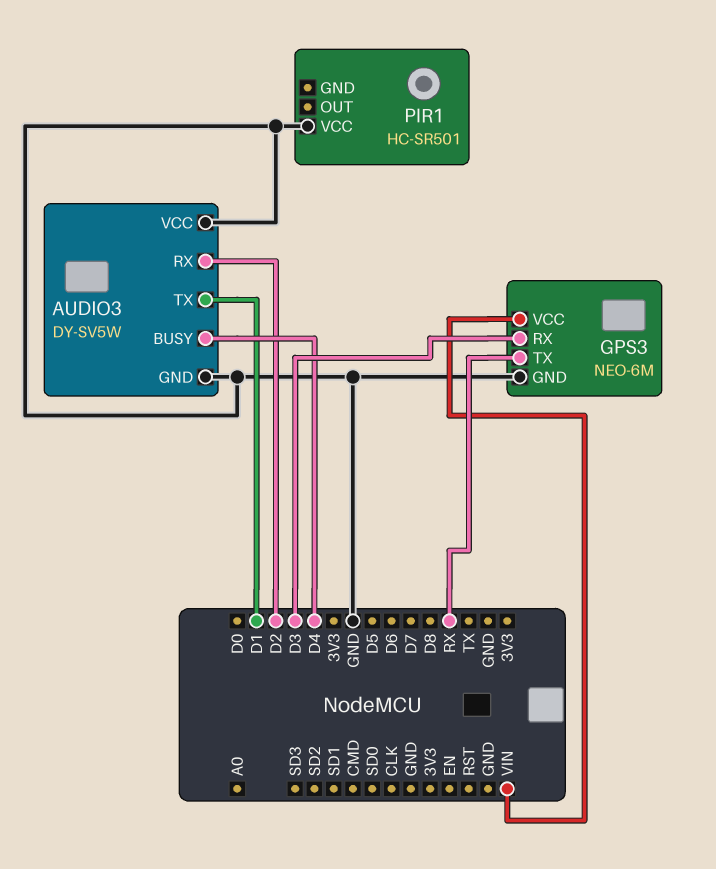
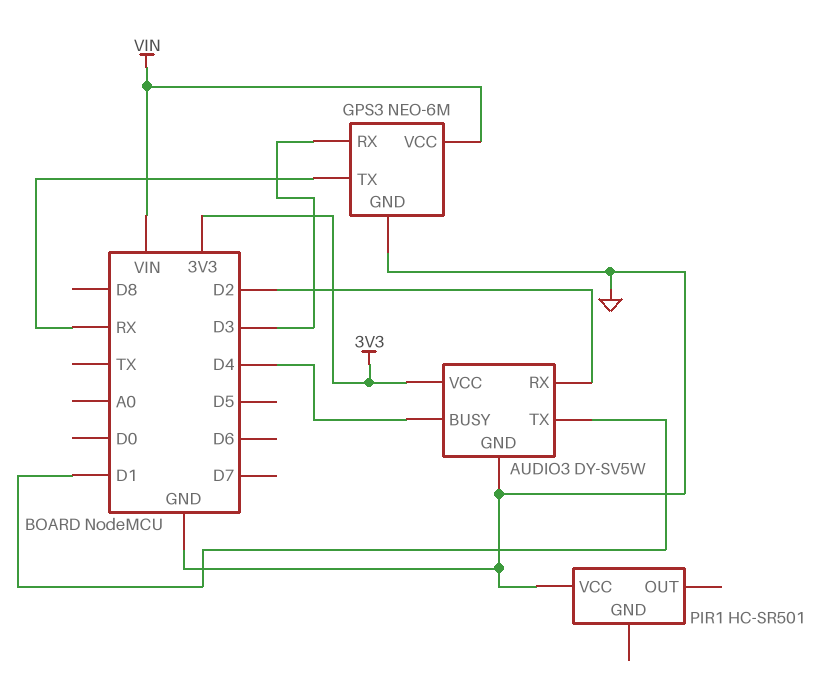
AUDIO3 pin VCC: GND -> 3V3

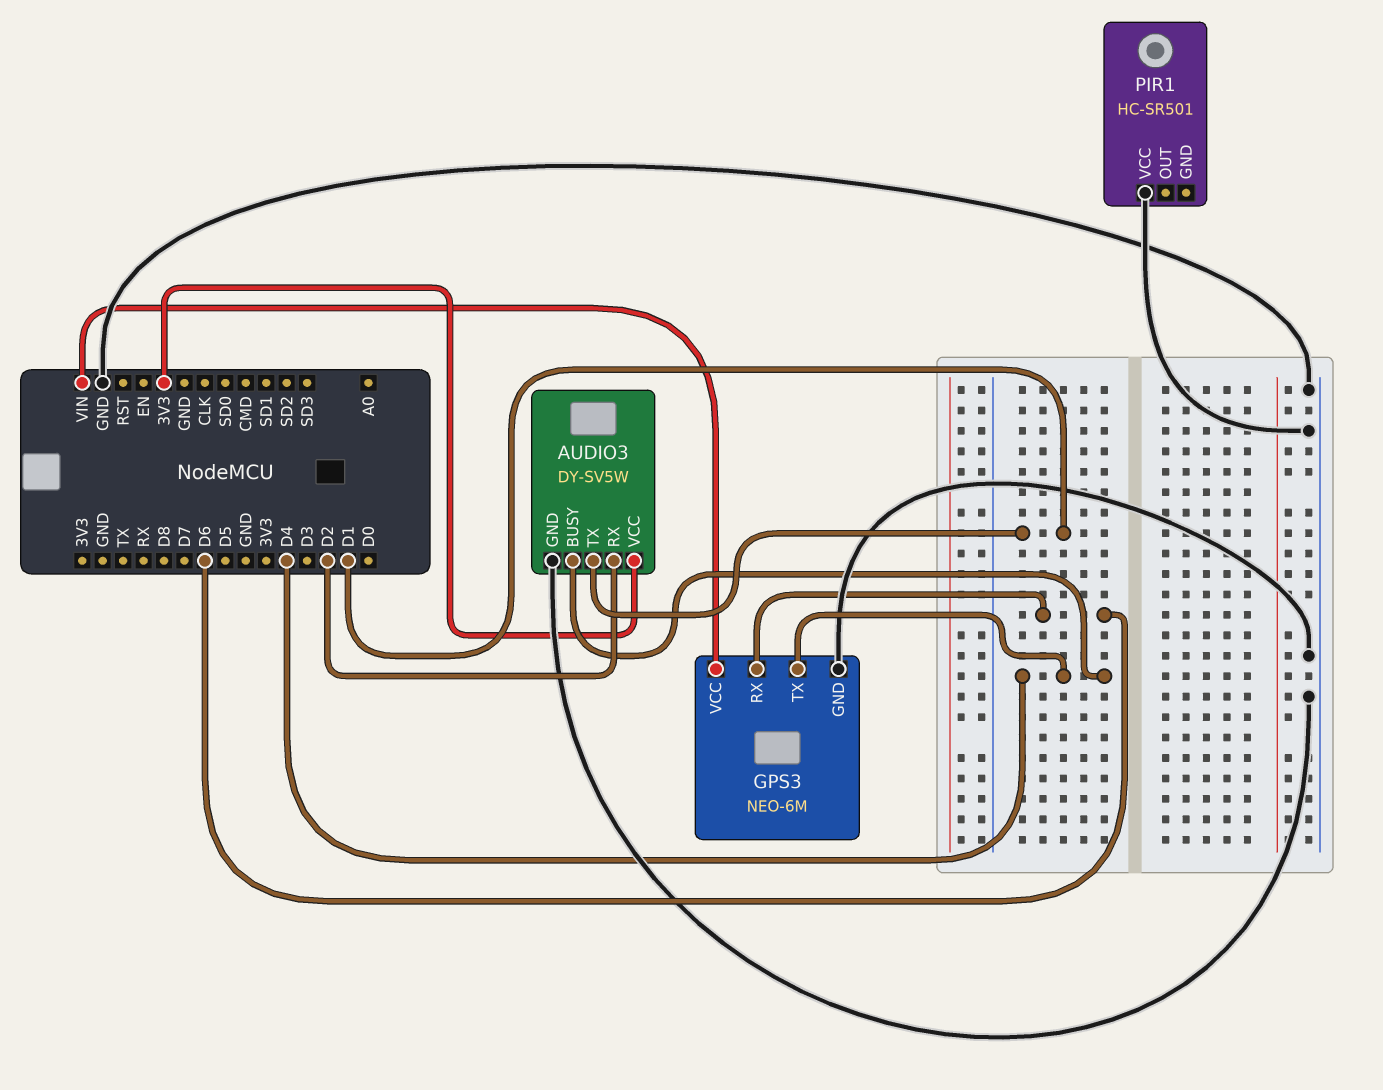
GPS3 pin RX: D3 -> D6
GPS3 pin TX: RX -> D4

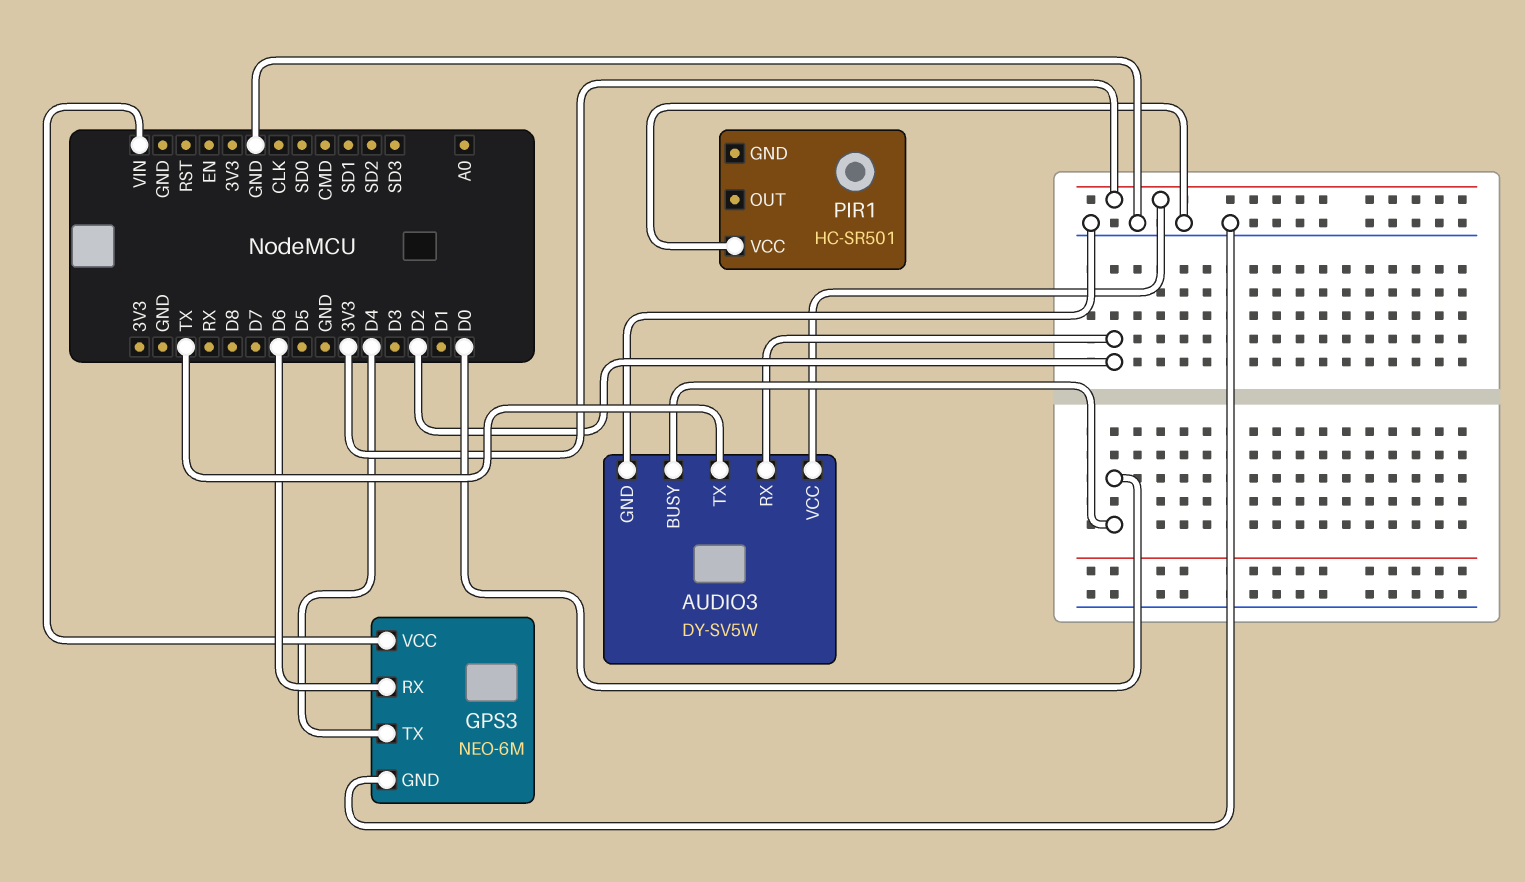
AUDIO3 pin BUSY: D4 -> D0
AUDIO3 pin TX: D1 -> TX

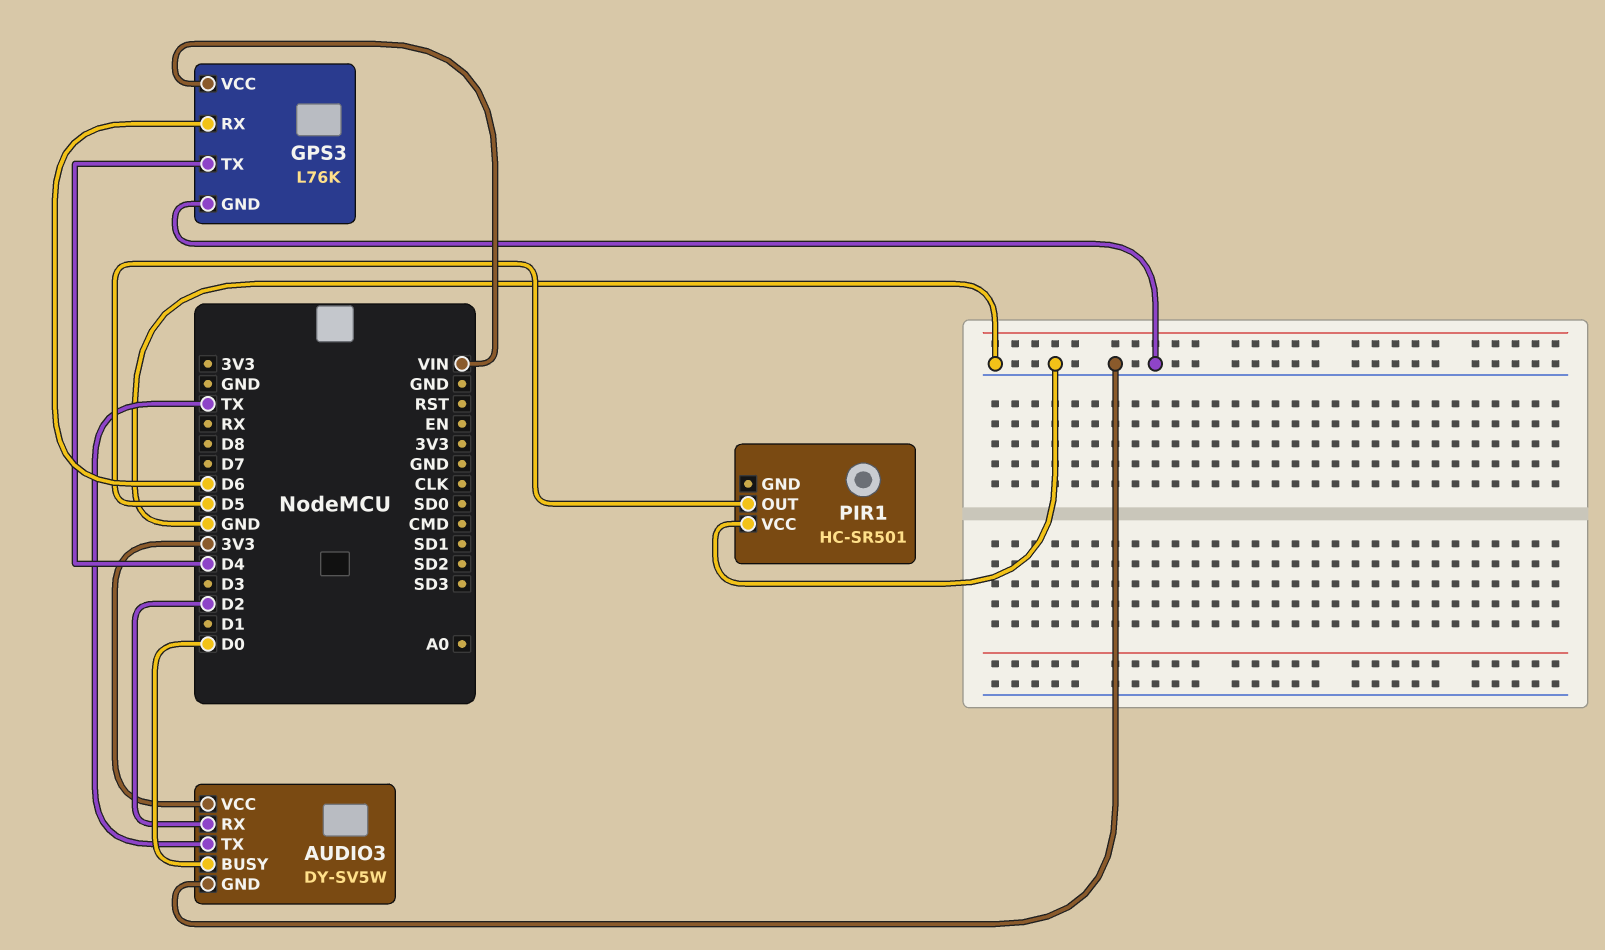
GPS3: NEO-6M -> L76K
PIR1 pin OUT: none -> D5

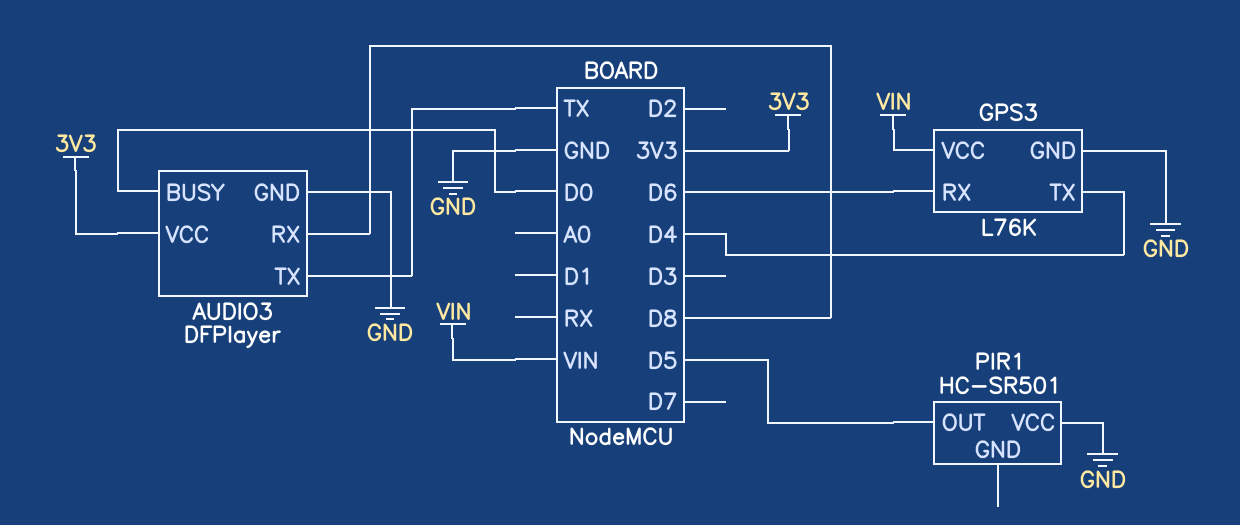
AUDIO3: DY-SV5W -> DFPlayer
AUDIO3 pin RX: D2 -> D8

